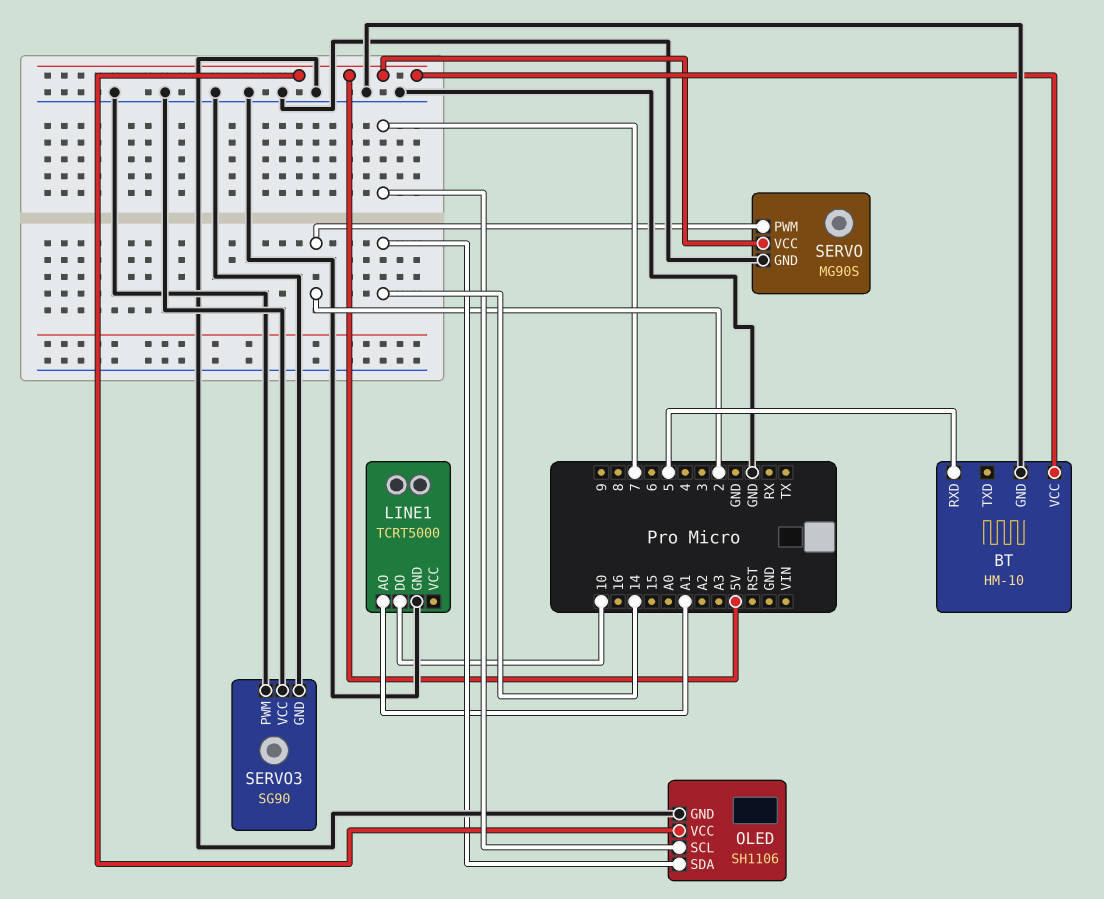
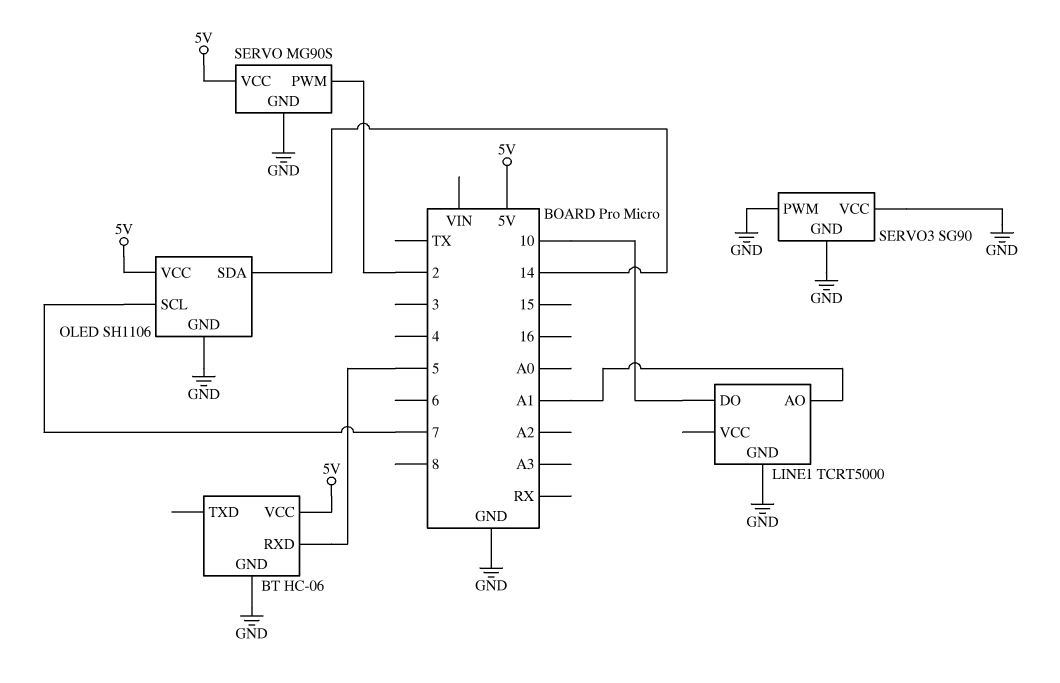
BT: HM-10 -> HC-06

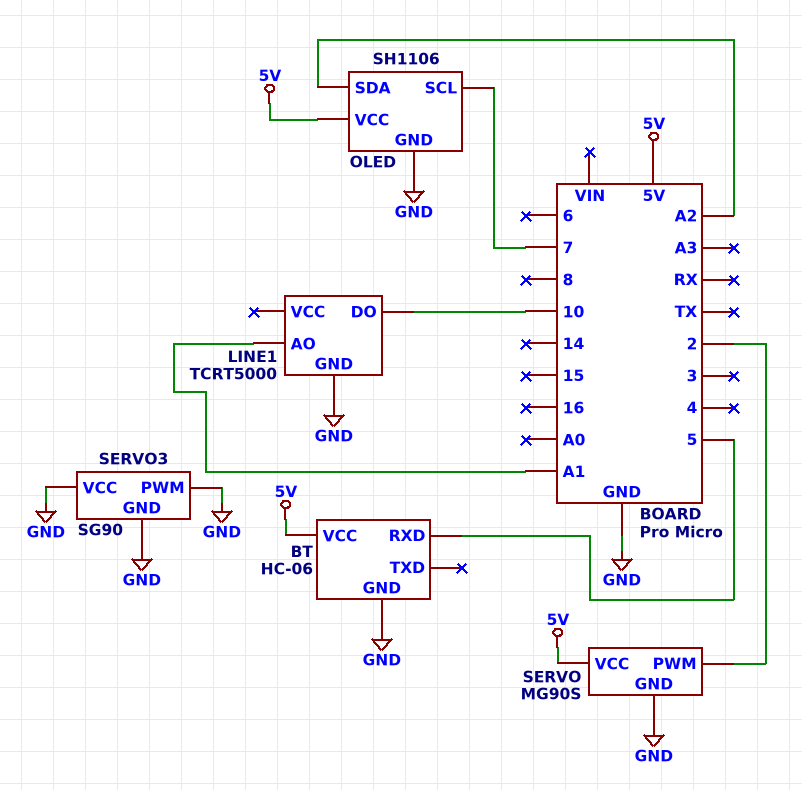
OLED pin SDA: 14 -> A2

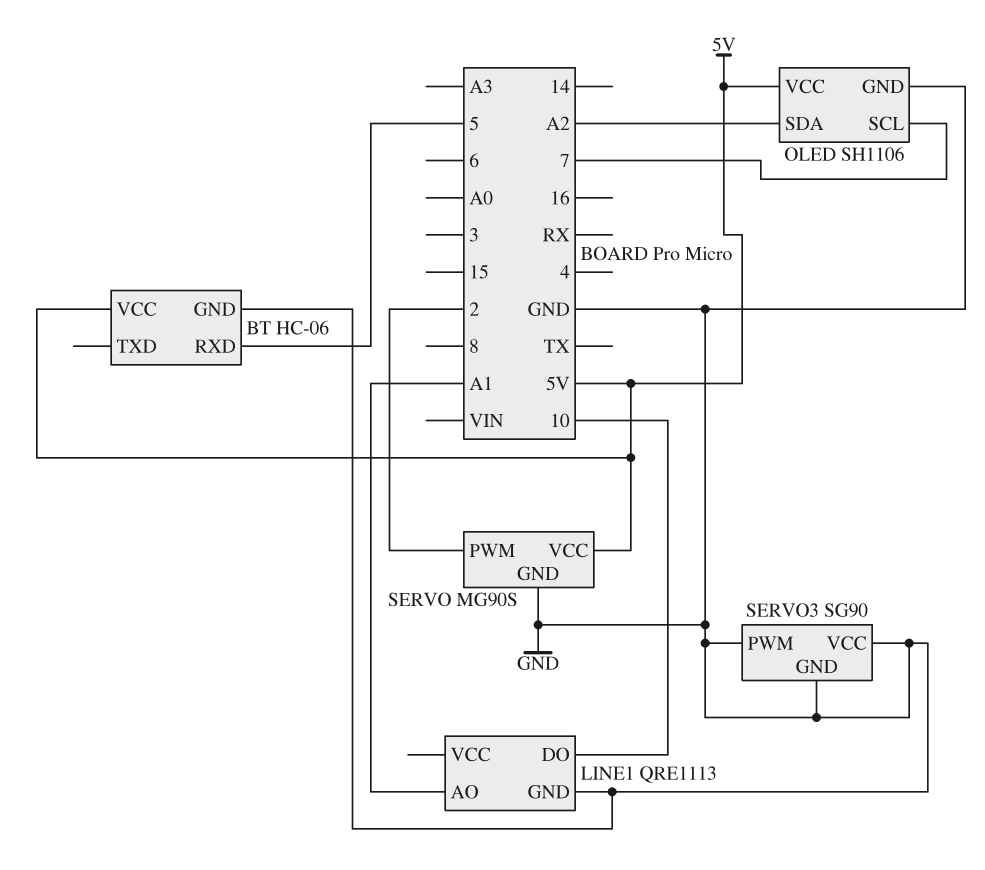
LINE1: TCRT5000 -> QRE1113

